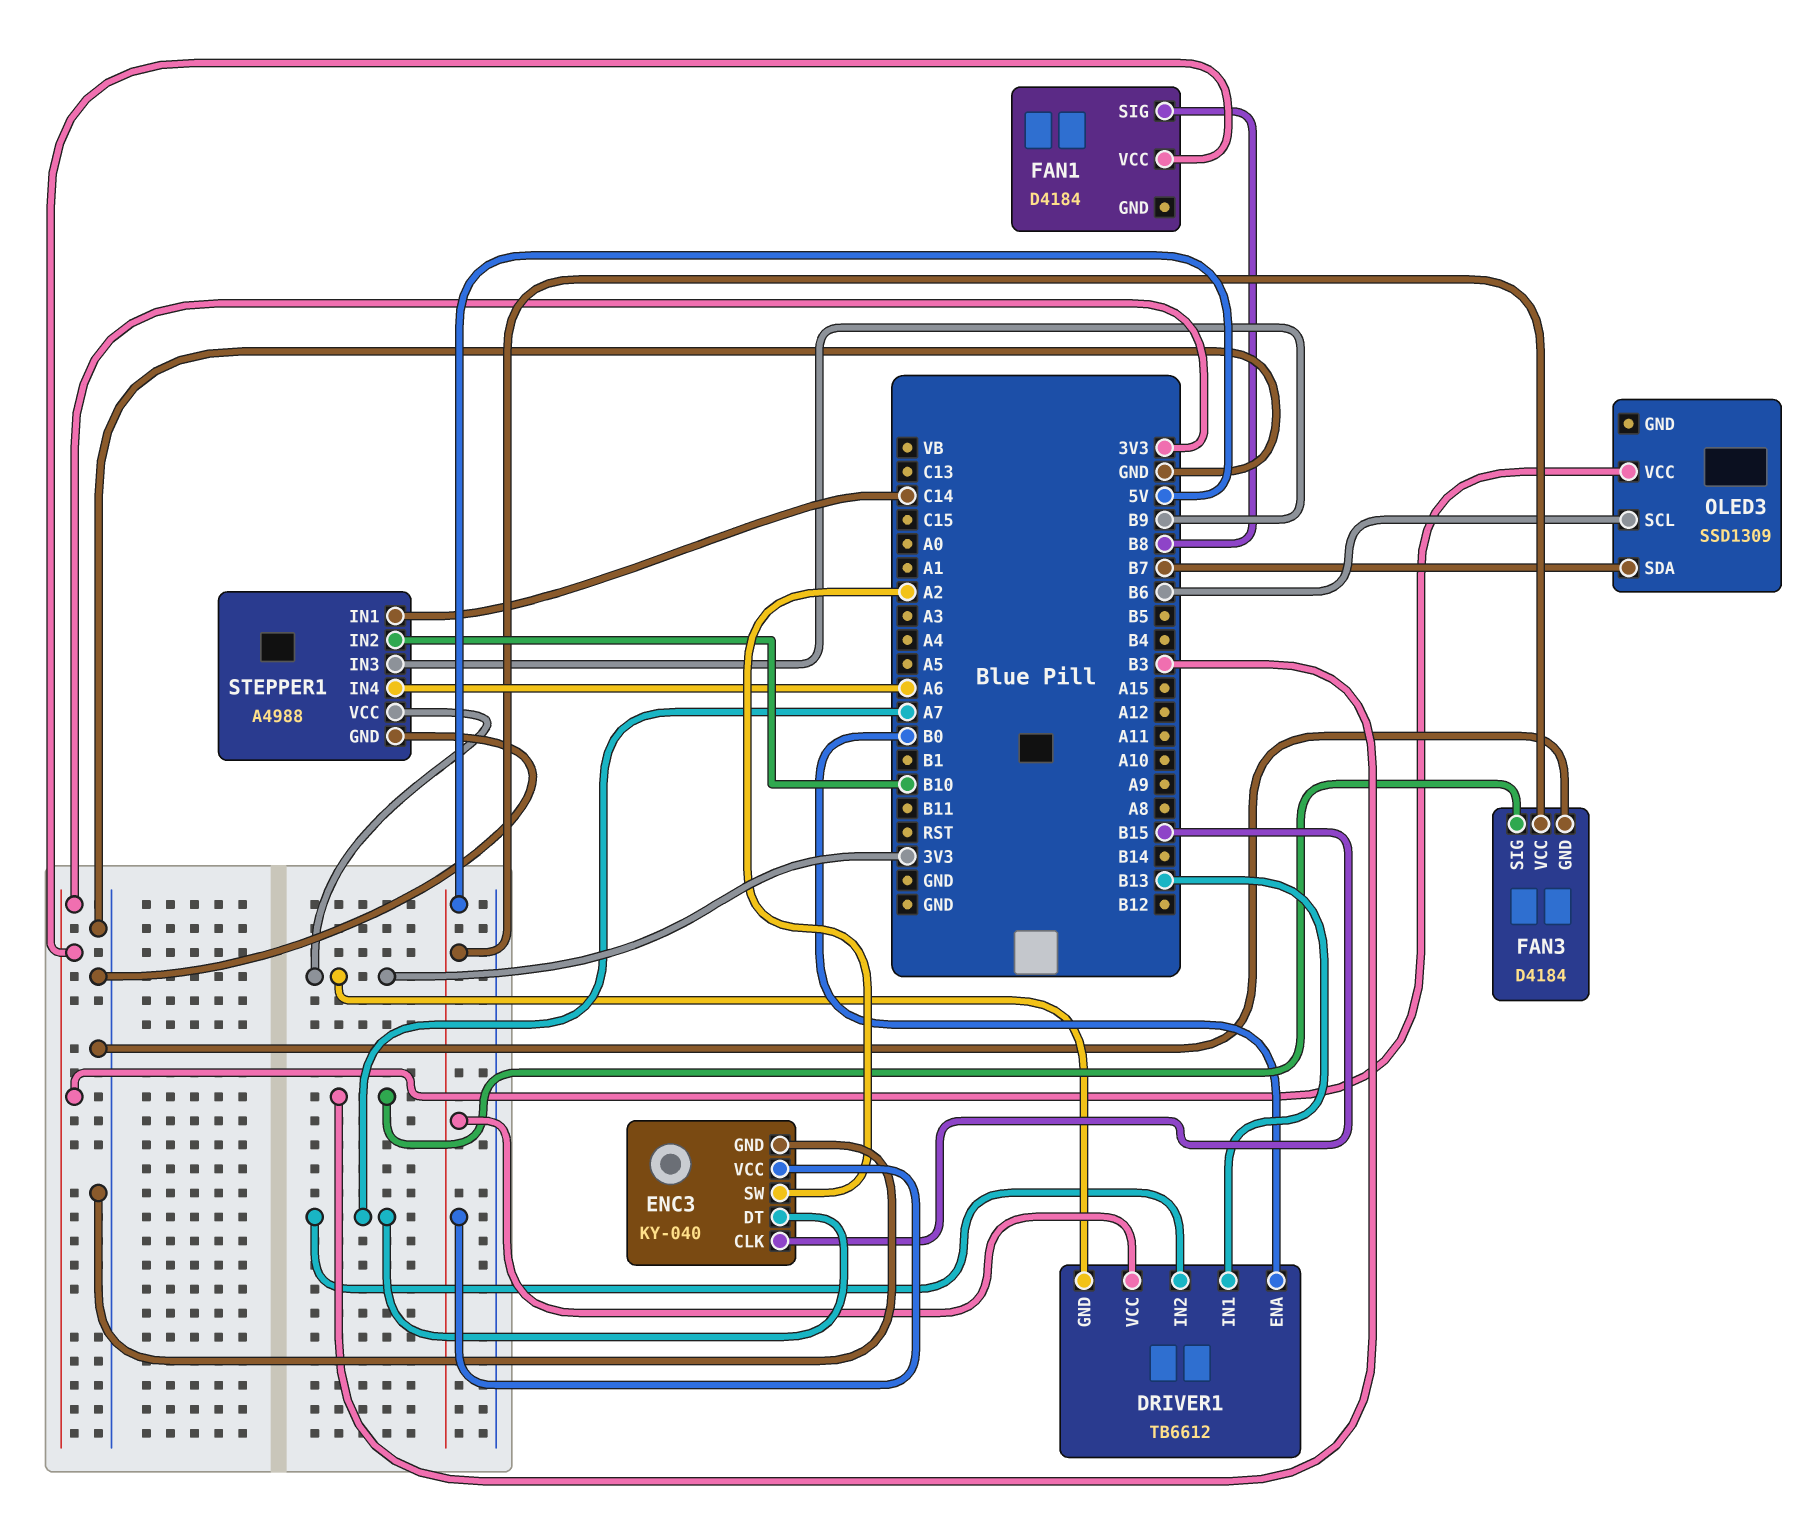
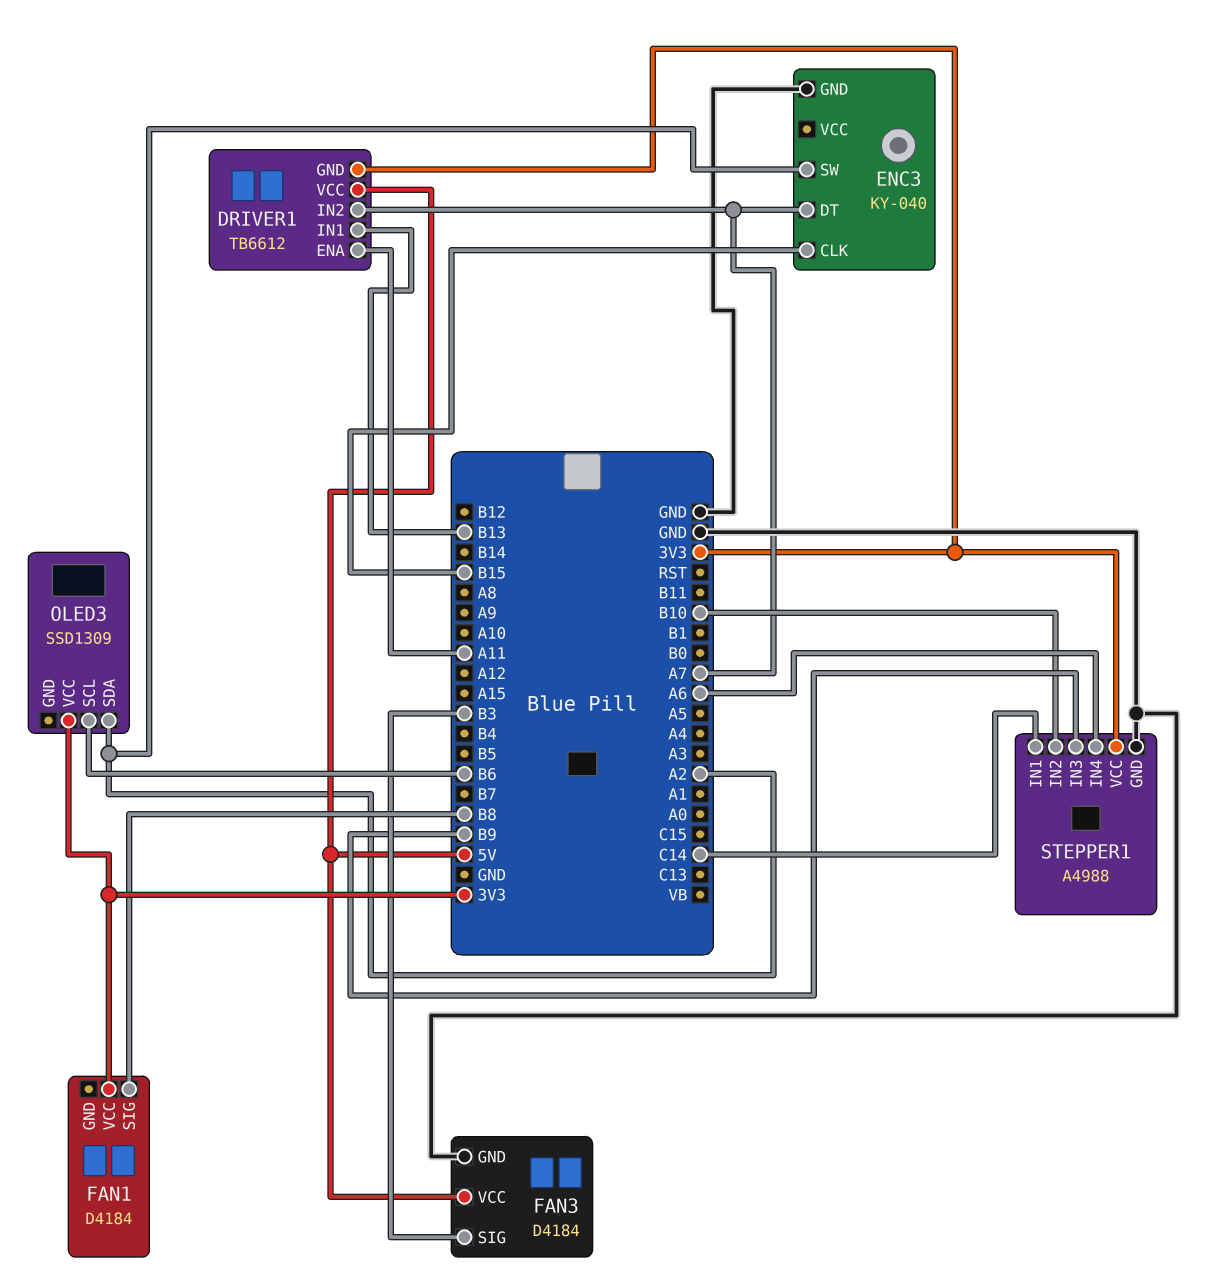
DRIVER1 pin ENA: B0 -> A11
ENC3 pin VCC: 5V -> none
OLED3 pin SDA: B7 -> A2

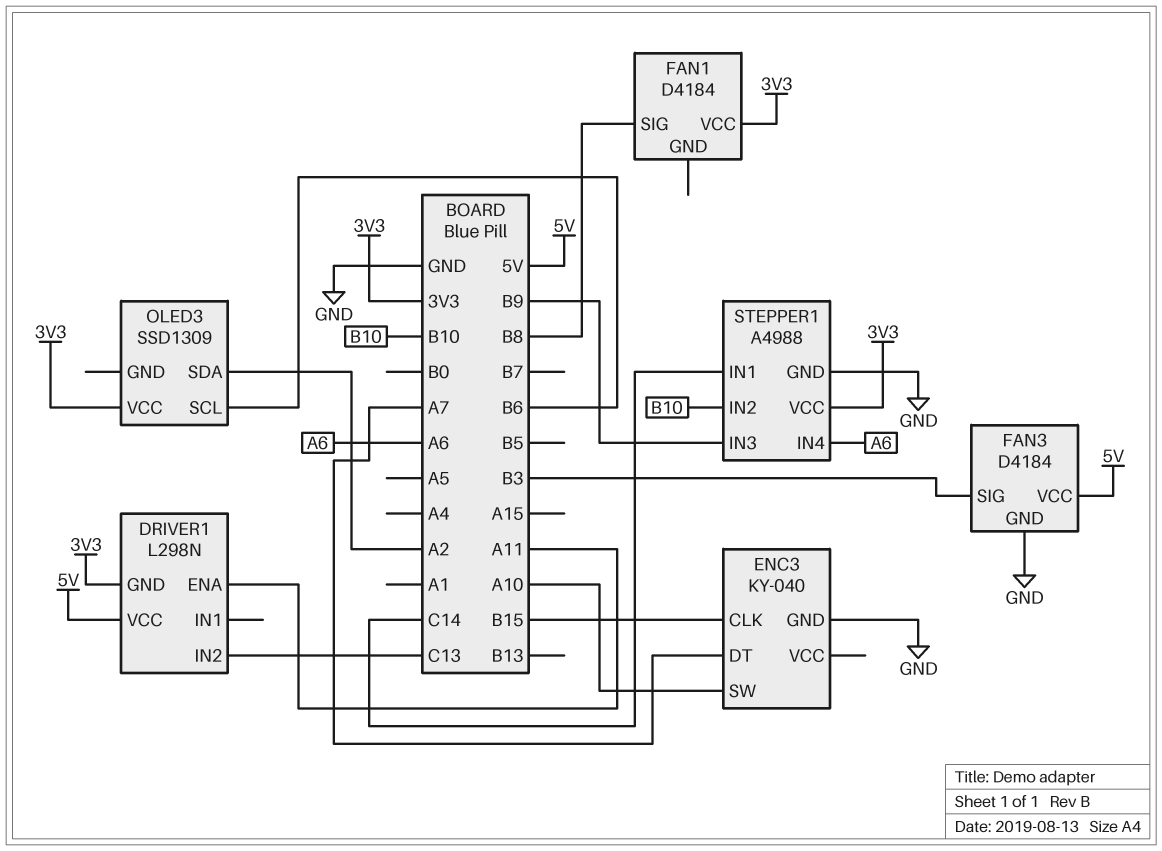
DRIVER1: TB6612 -> L298N
DRIVER1 pin IN1: B13 -> none
DRIVER1 pin IN2: A7 -> C13
ENC3 pin SW: A2 -> A10

